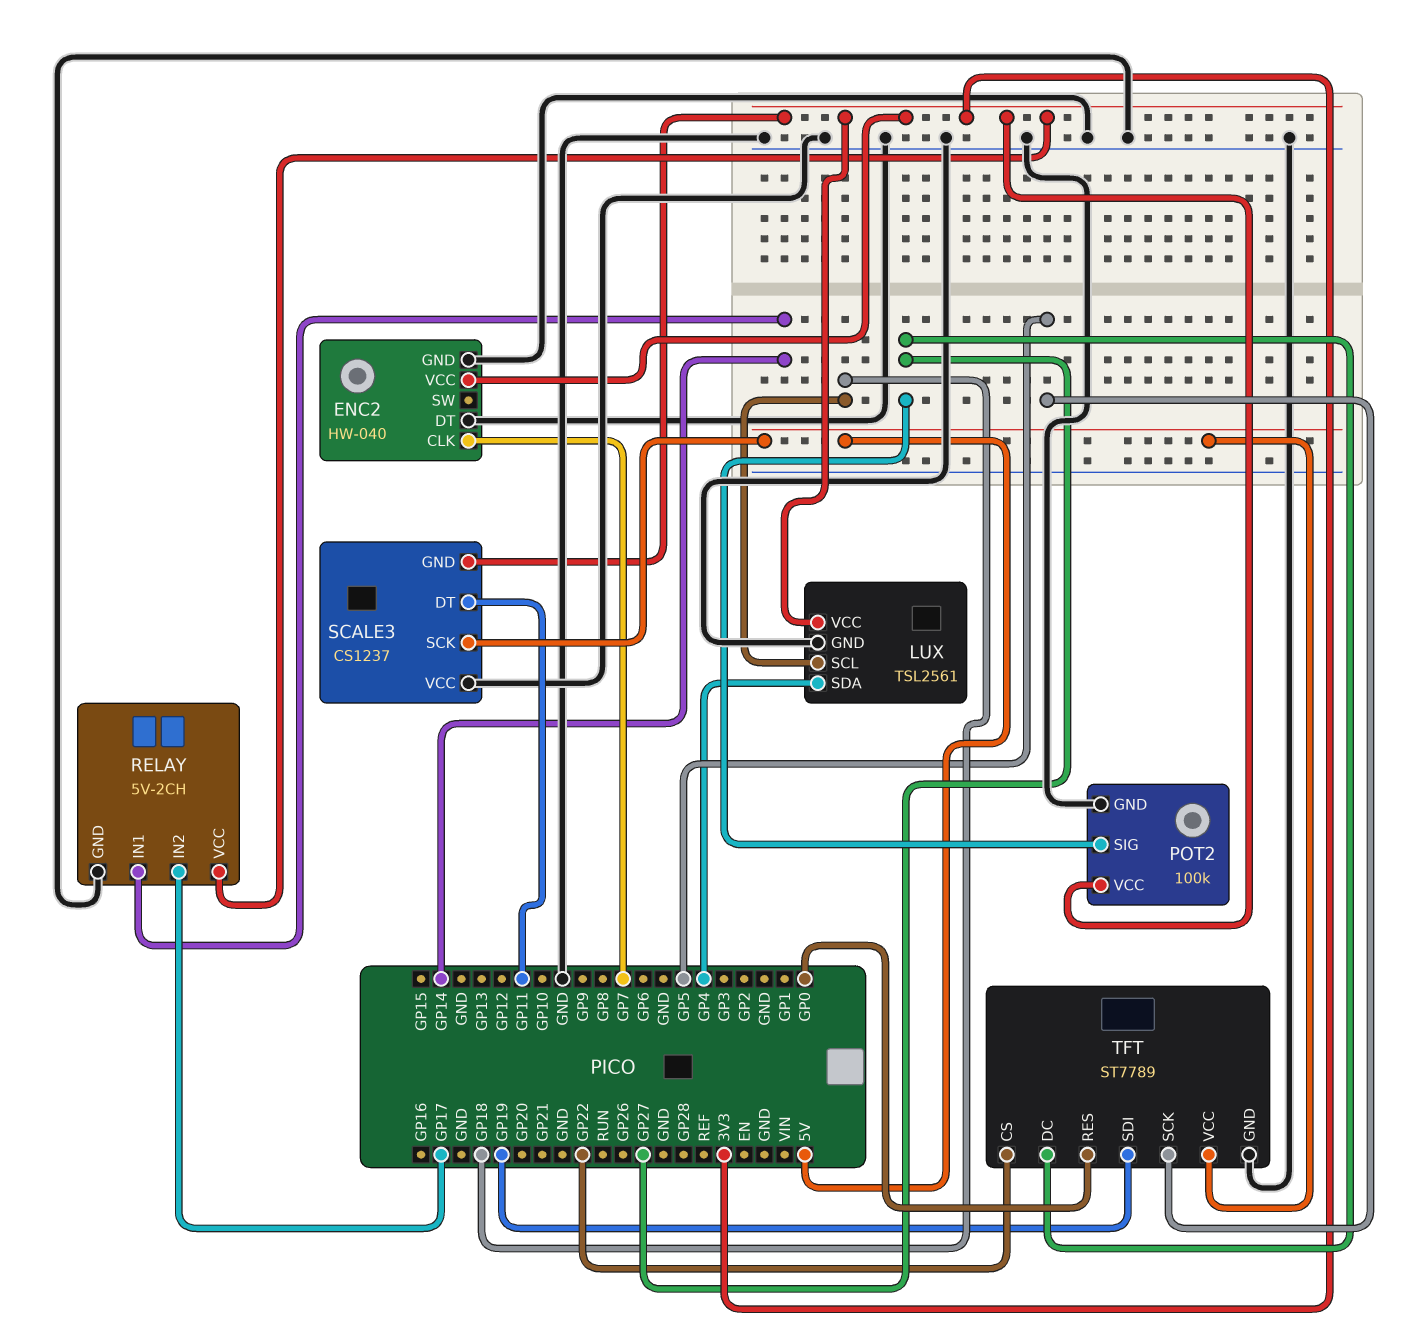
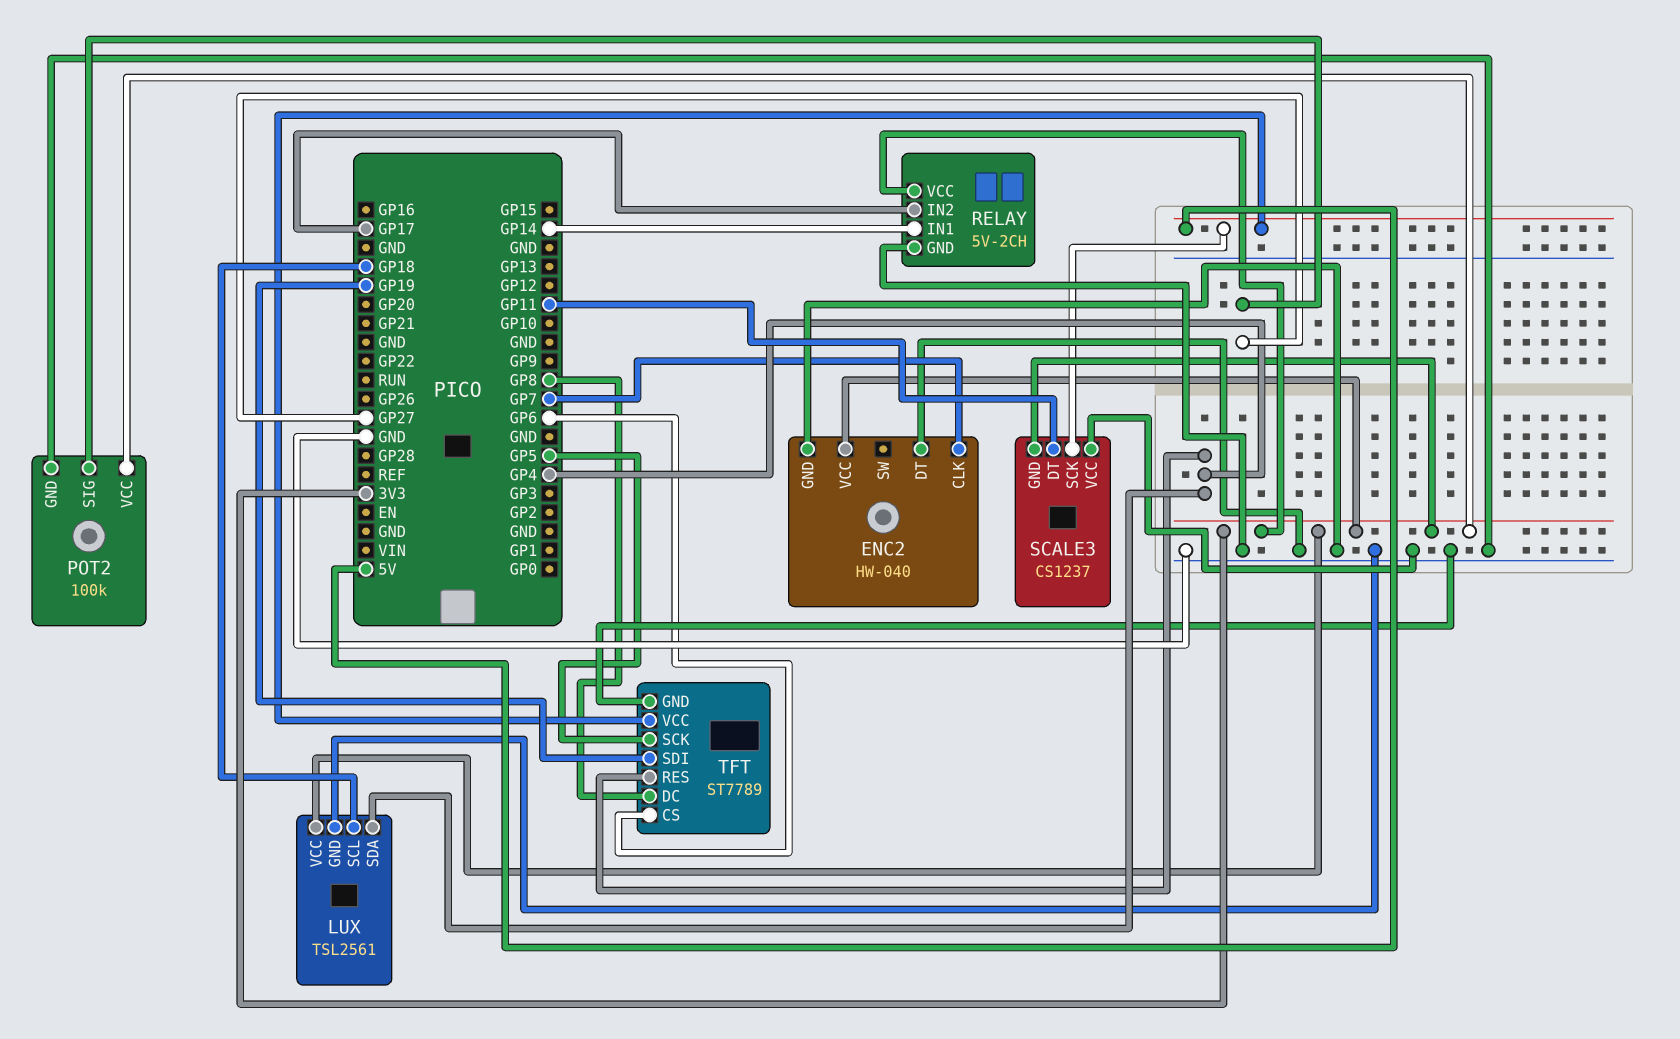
TFT pin CS: GP22 -> GP6
TFT pin DC: GP27 -> GP8
TFT pin RES: GP0 -> GP4

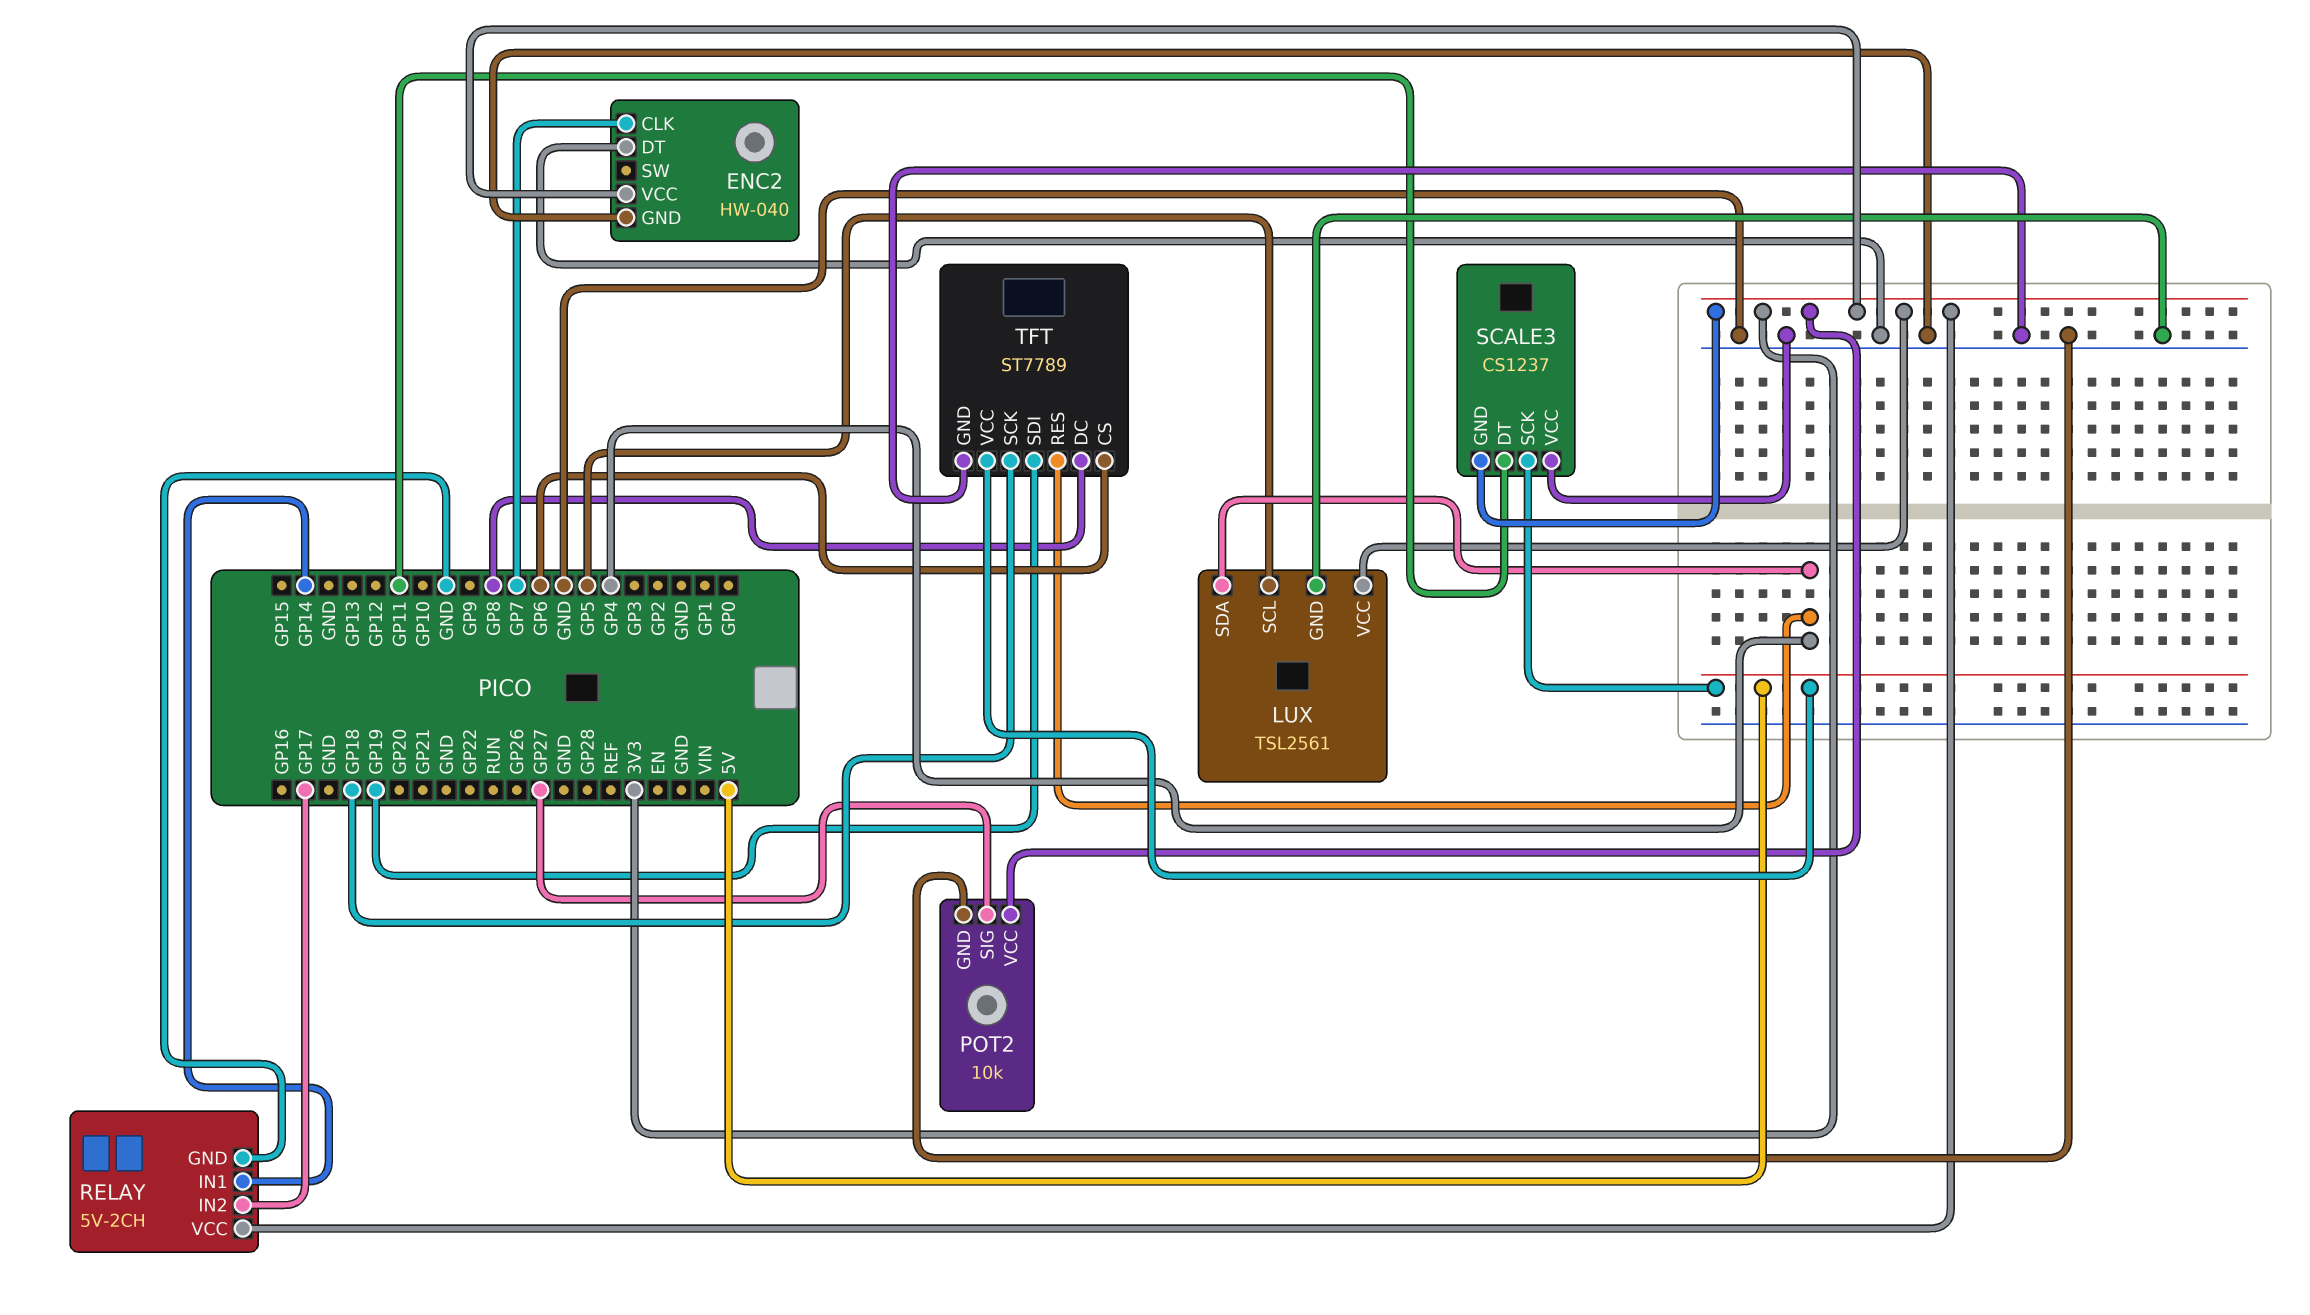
LUX pin SCL: GP18 -> GP5
POT2: 100k -> 10k
TFT pin SCK: GP5 -> GP18

